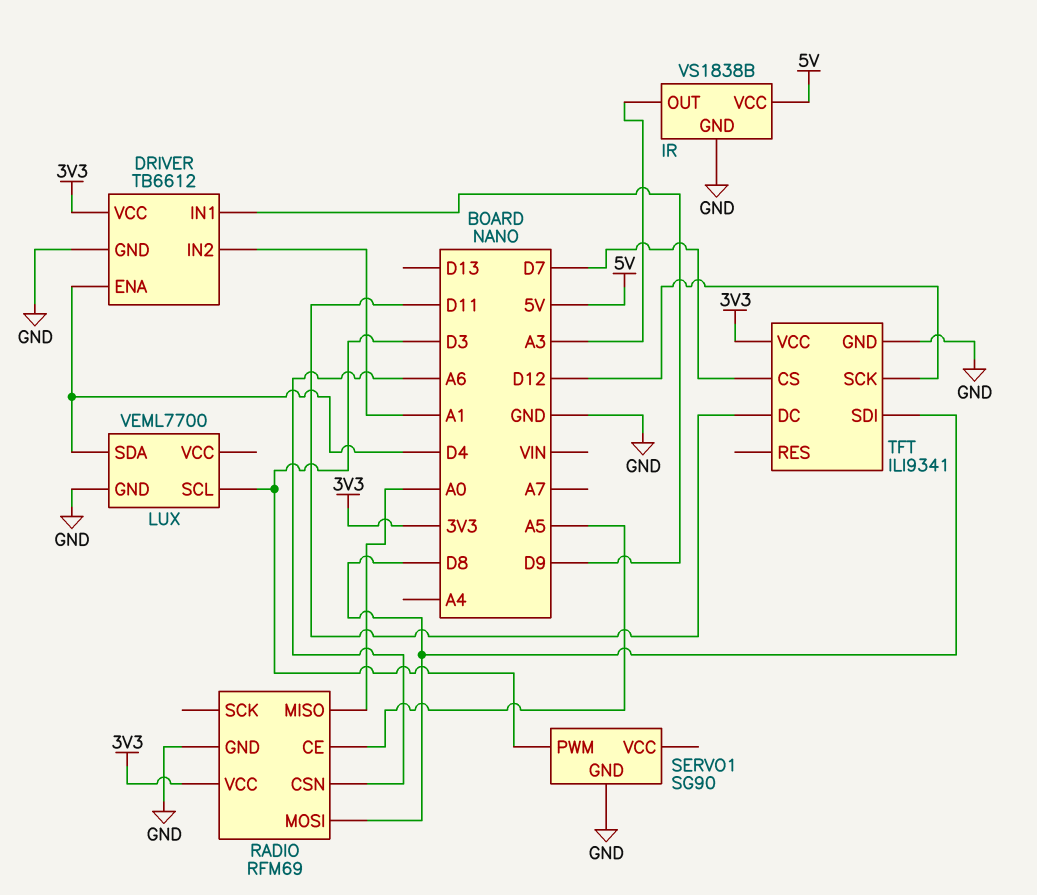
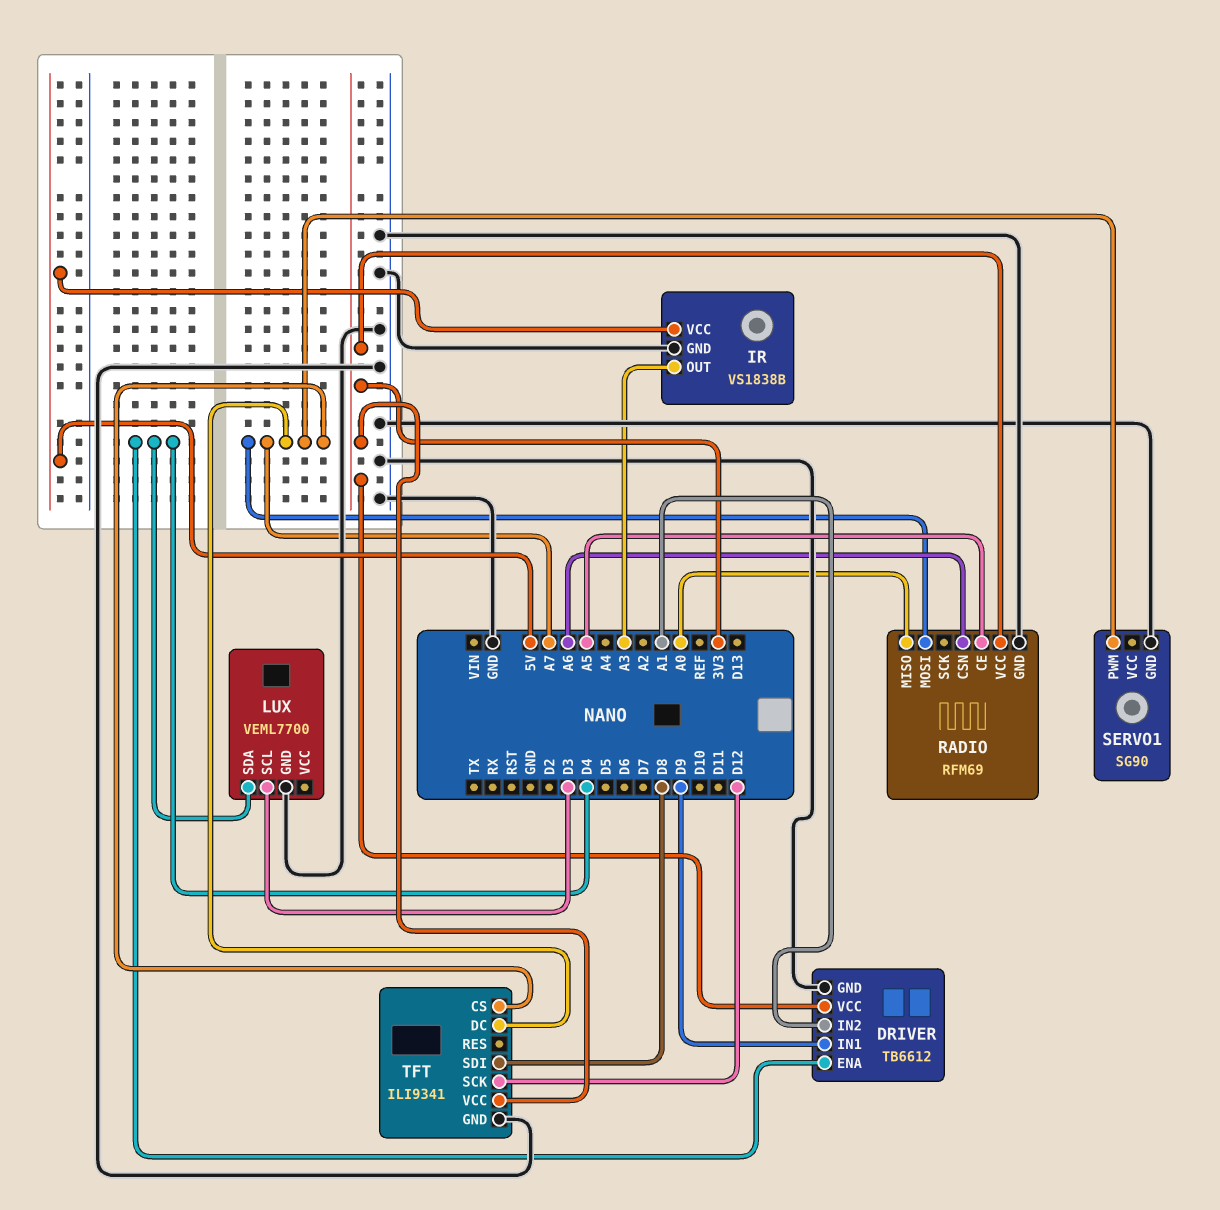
RADIO pin MOSI: D8 -> A7
SERVO1 pin PWM: D3 -> A7
TFT pin CS: D7 -> A7
TFT pin DC: D11 -> A7

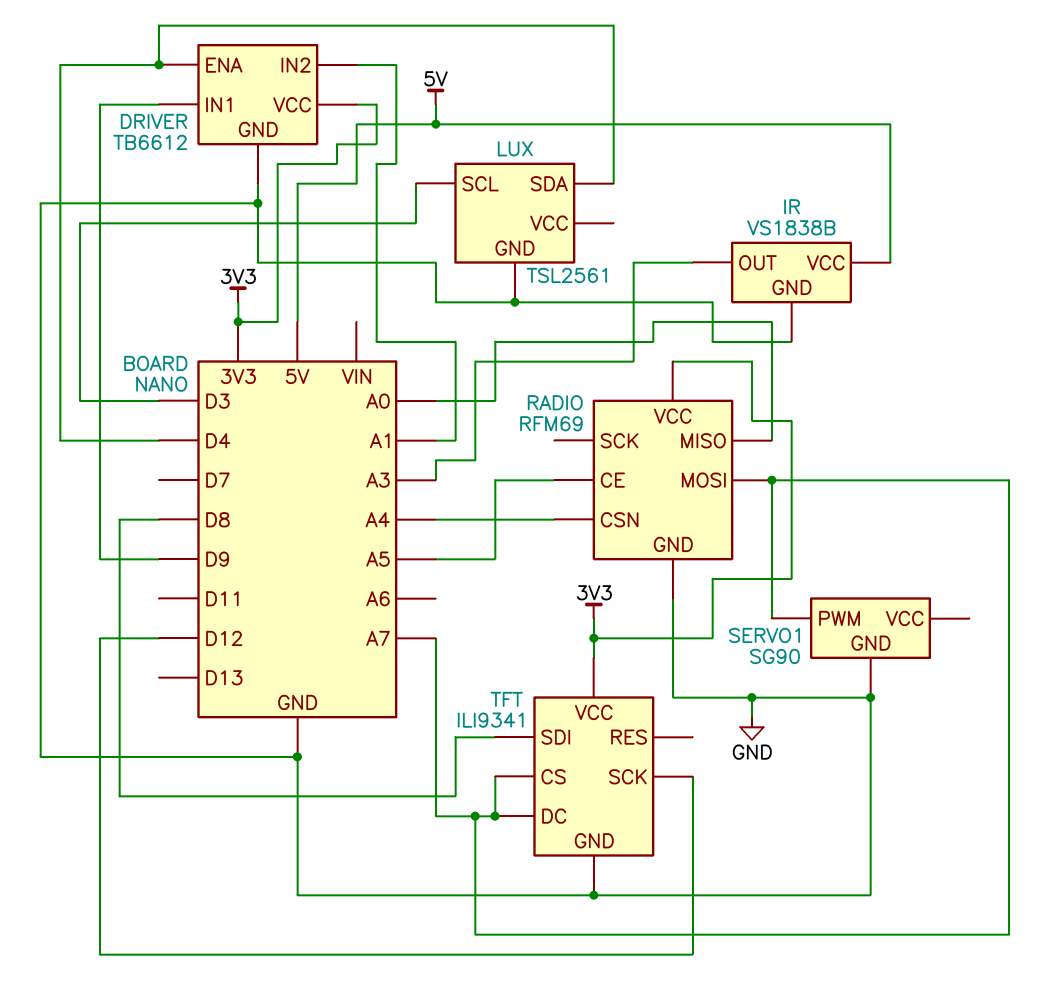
LUX: VEML7700 -> TSL2561
RADIO pin CSN: A6 -> A4

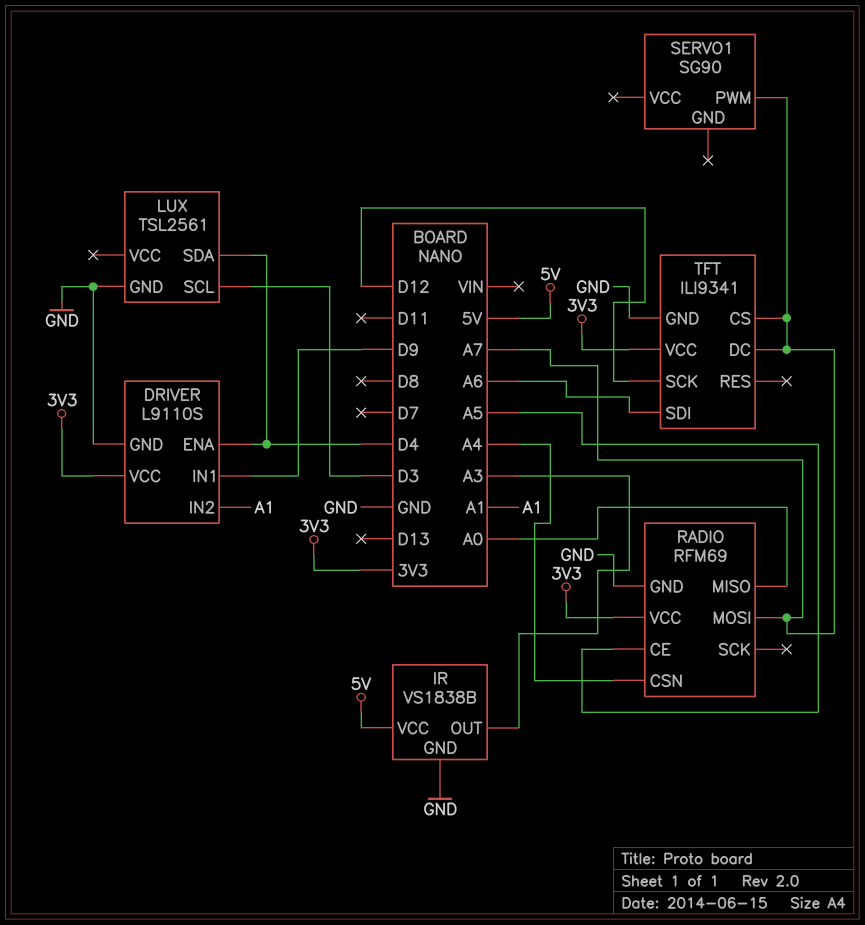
DRIVER: TB6612 -> L9110S
SERVO1 pin GND: GND -> none
TFT pin SDI: D8 -> A6

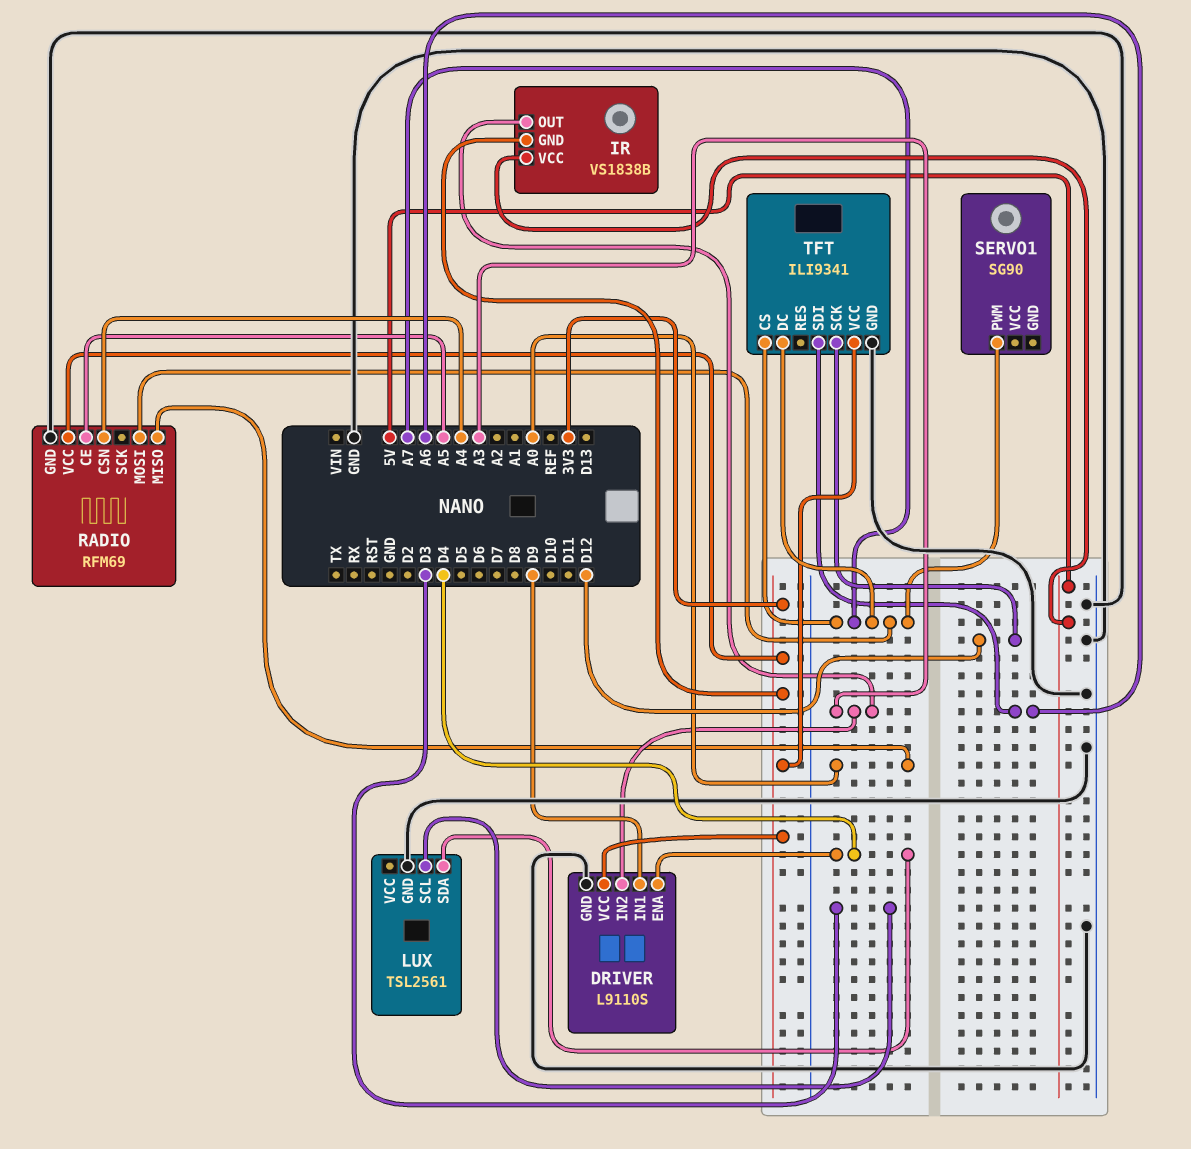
DRIVER pin IN2: A1 -> A3
IR pin GND: GND -> 3V3

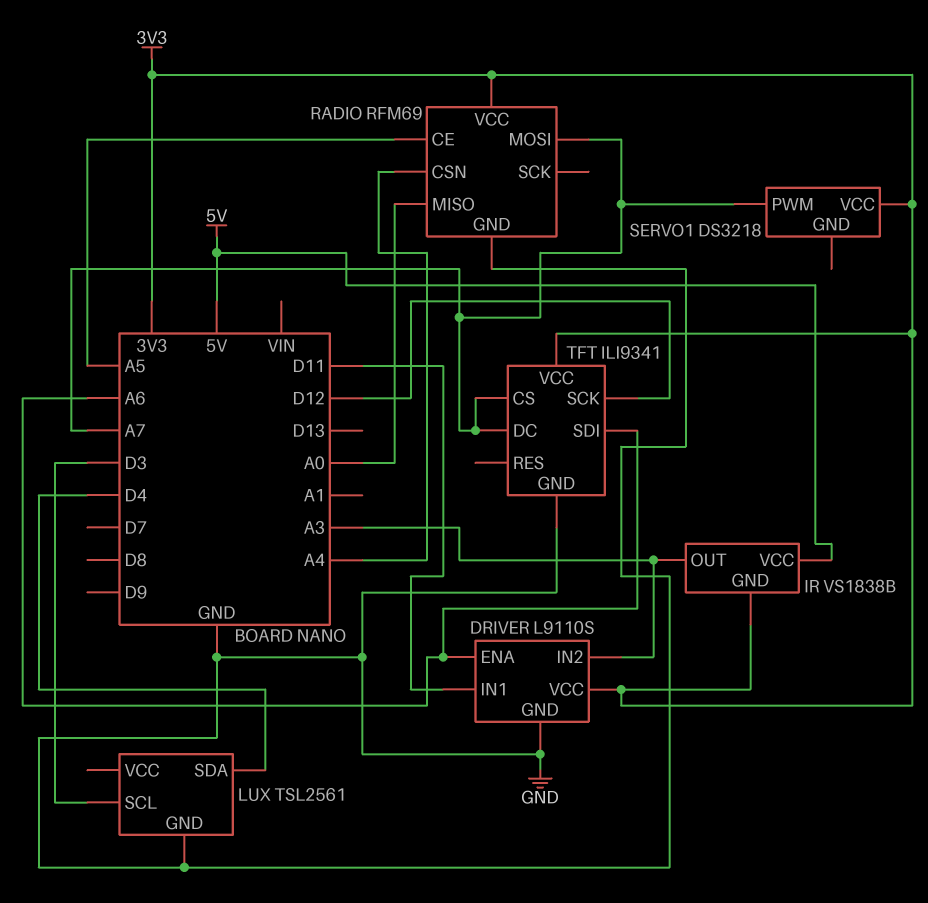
DRIVER pin ENA: D4 -> A6
DRIVER pin IN1: D9 -> D11
SERVO1: SG90 -> DS3218
SERVO1 pin VCC: none -> 3V3

